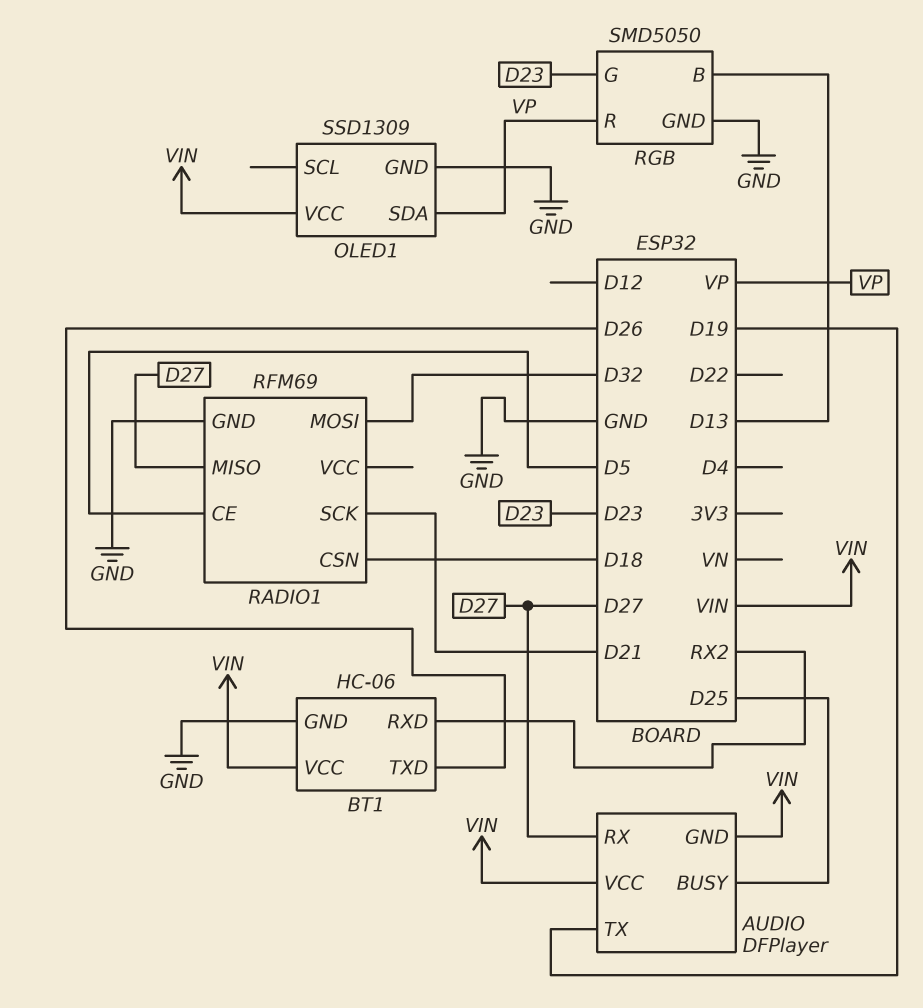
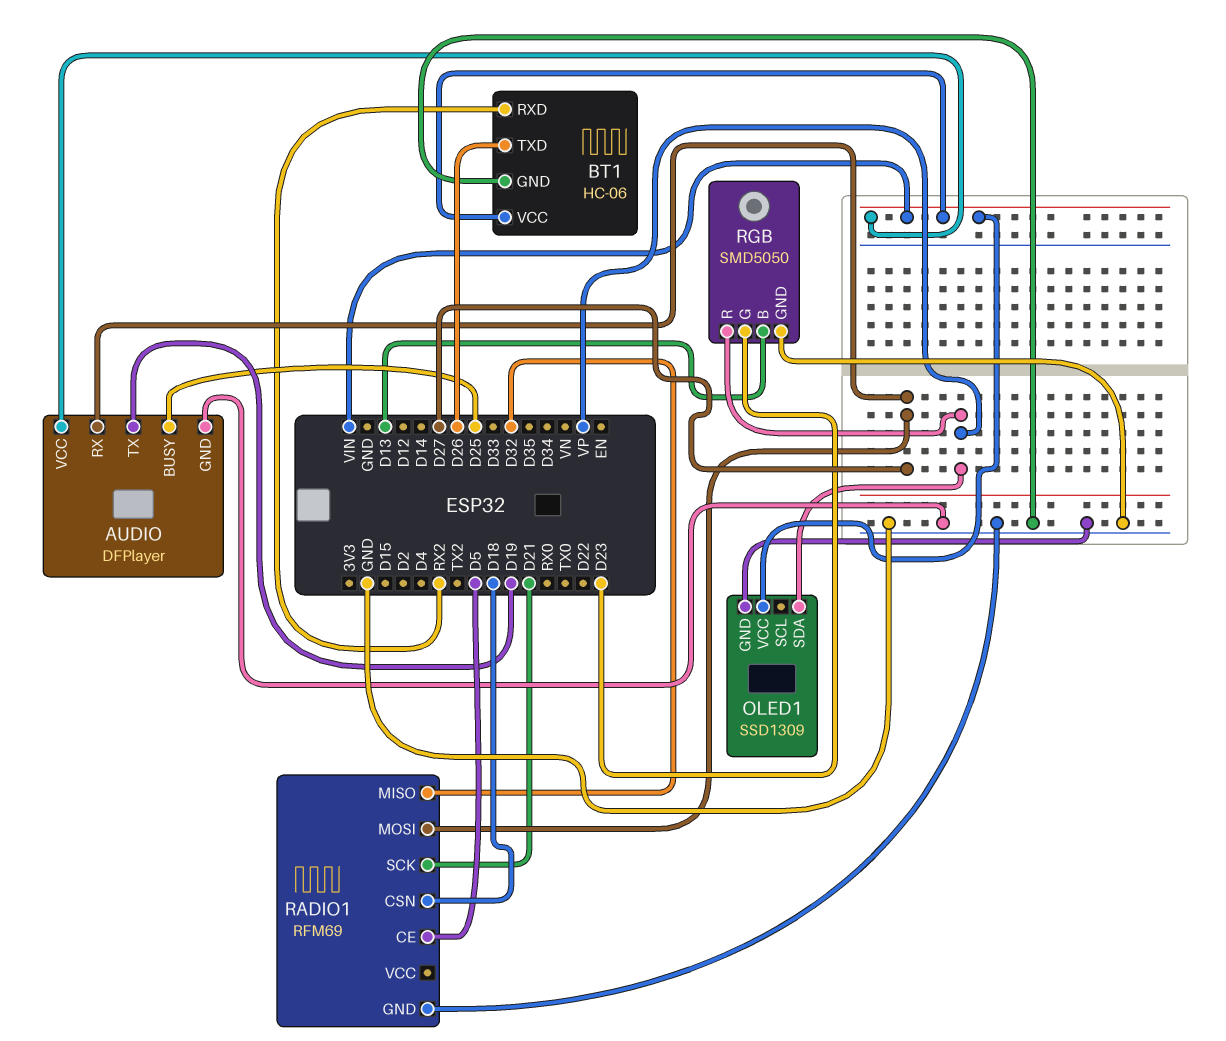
AUDIO pin GND: VIN -> GND
RADIO1 pin MISO: D27 -> D32
RADIO1 pin MOSI: D32 -> D27

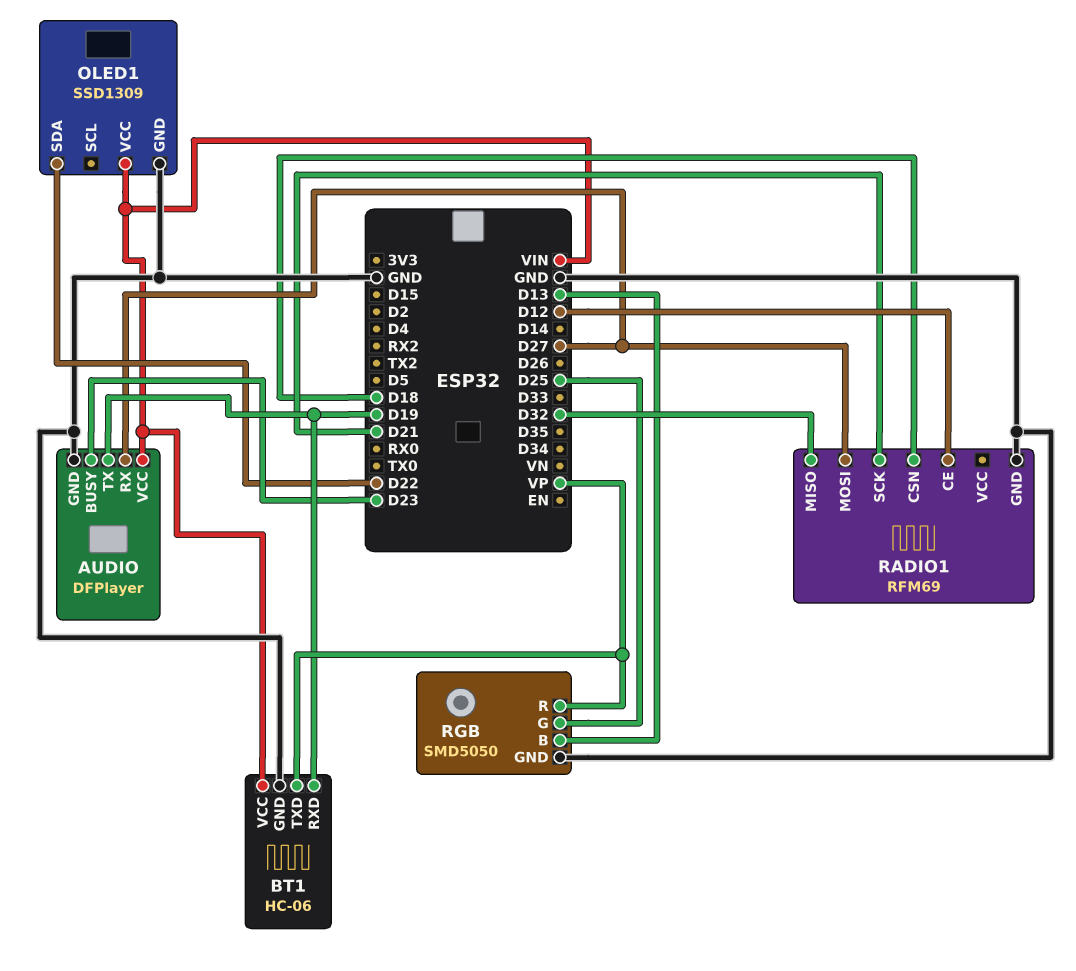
AUDIO pin BUSY: D25 -> D23
BT1 pin RXD: RX2 -> D19
BT1 pin TXD: D26 -> VP
OLED1 pin SDA: VP -> D22
RADIO1 pin CE: D5 -> D12
RGB pin G: D23 -> D25

